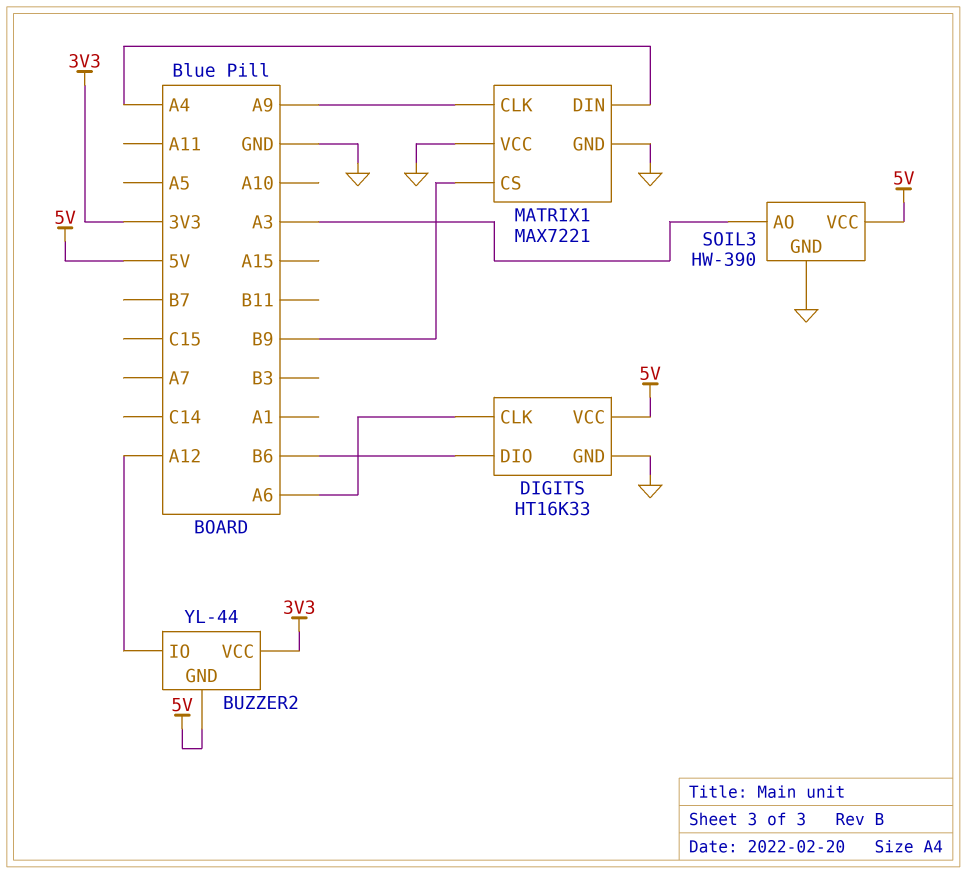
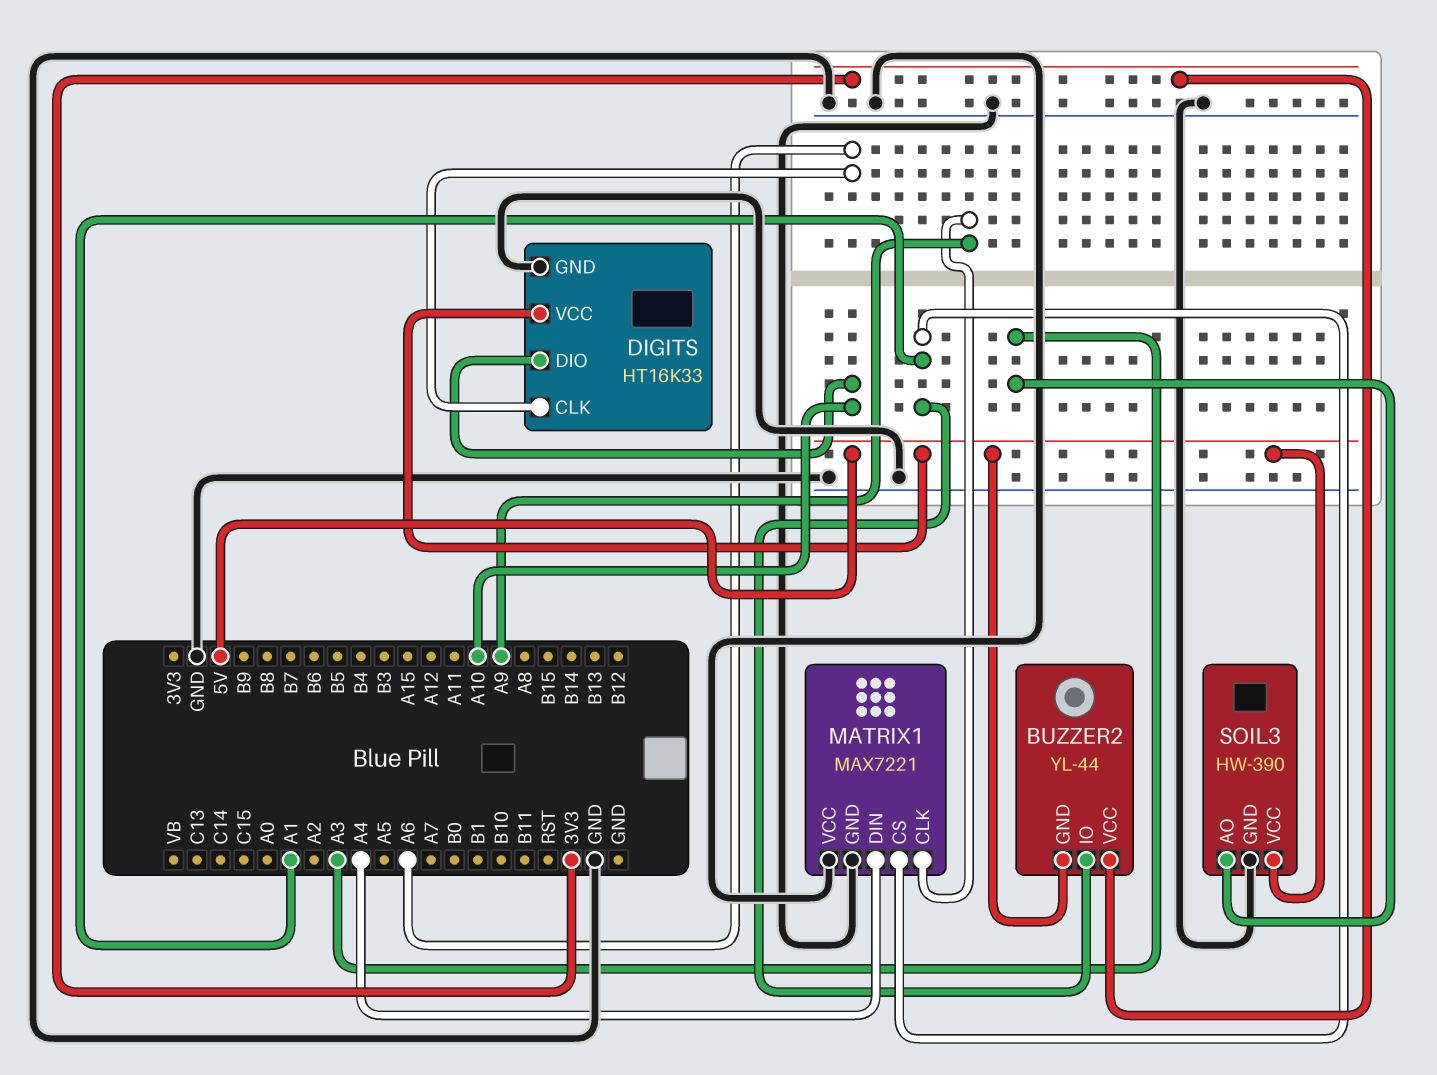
BUZZER2 pin IO: A12 -> A1
DIGITS pin DIO: B6 -> A10
MATRIX1 pin CS: B9 -> A1

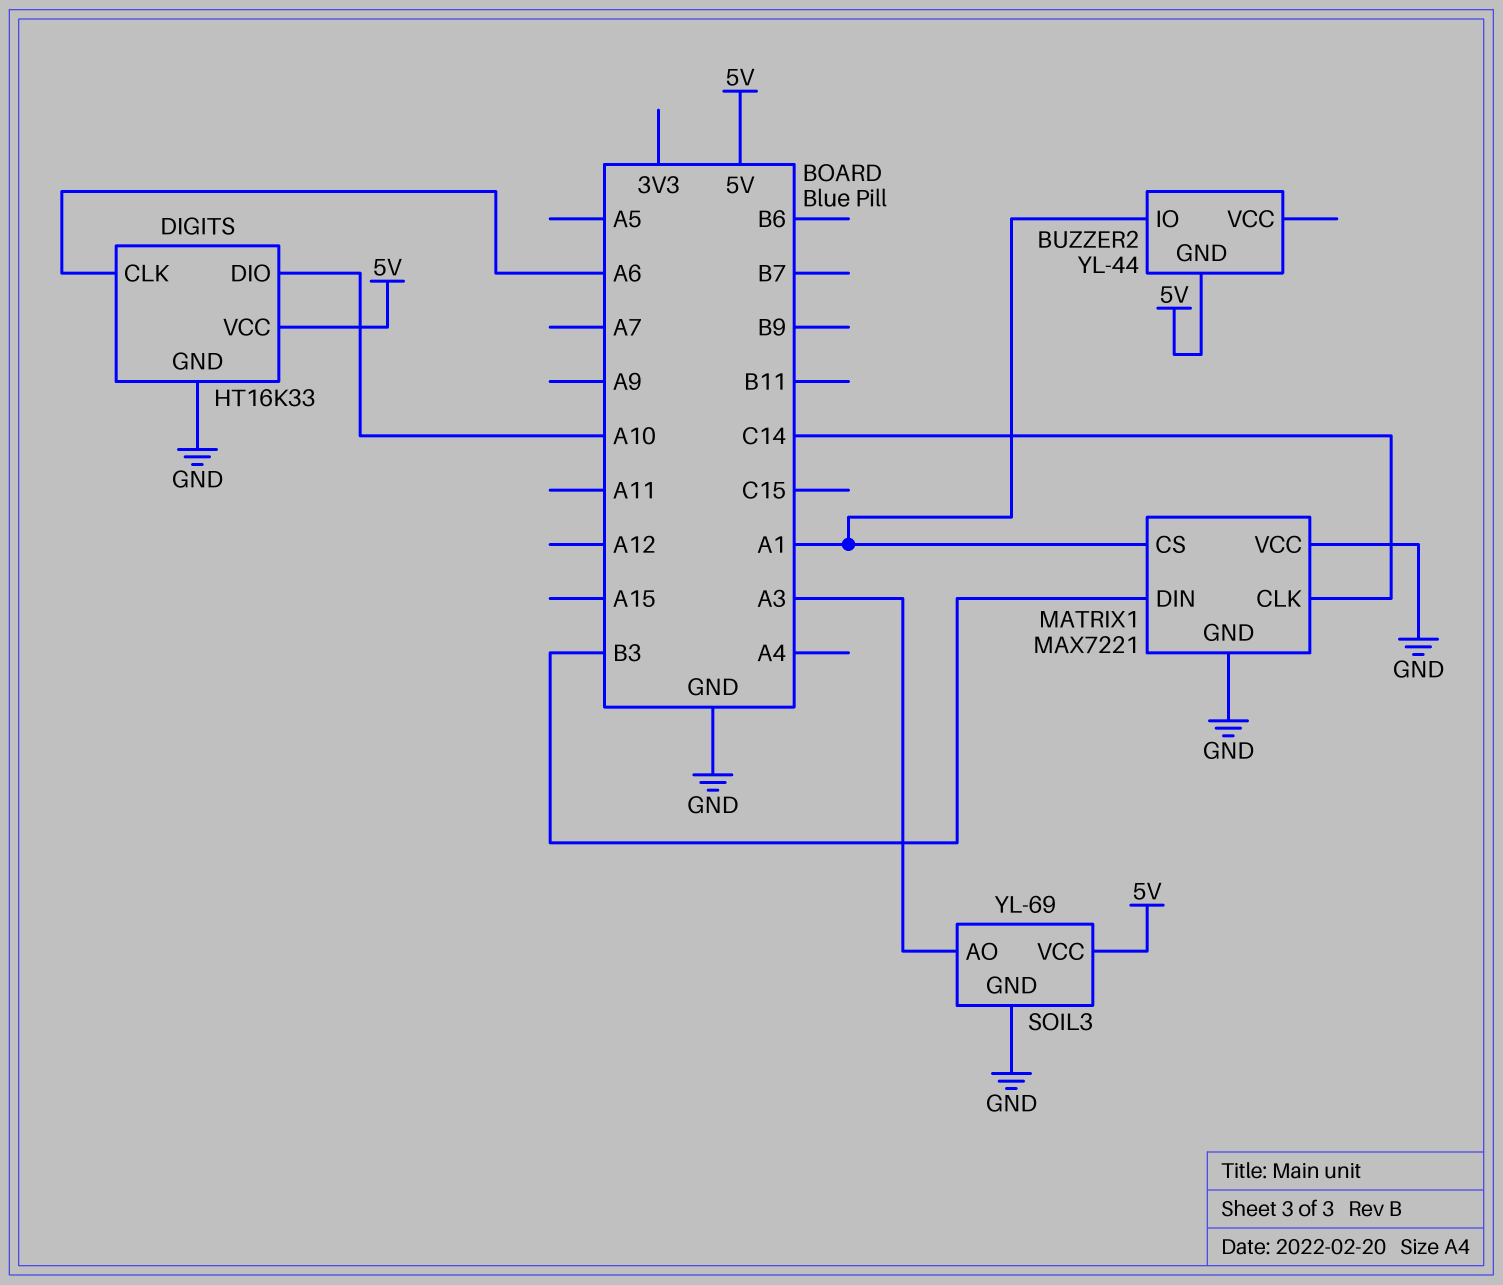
BUZZER2 pin VCC: 3V3 -> none
MATRIX1 pin CLK: A9 -> C14
MATRIX1 pin DIN: A4 -> B3
SOIL3: HW-390 -> YL-69

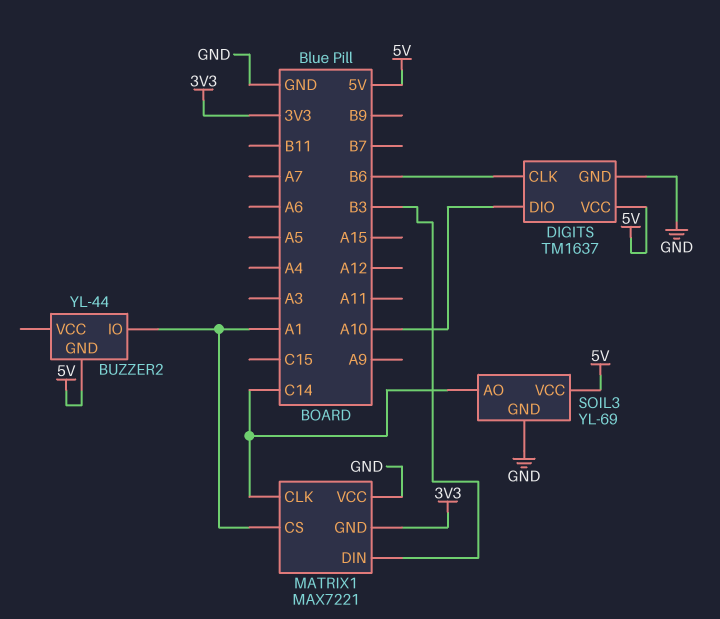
DIGITS: HT16K33 -> TM1637
DIGITS pin CLK: A6 -> B6
MATRIX1 pin GND: GND -> 3V3
SOIL3 pin AO: A3 -> C14

